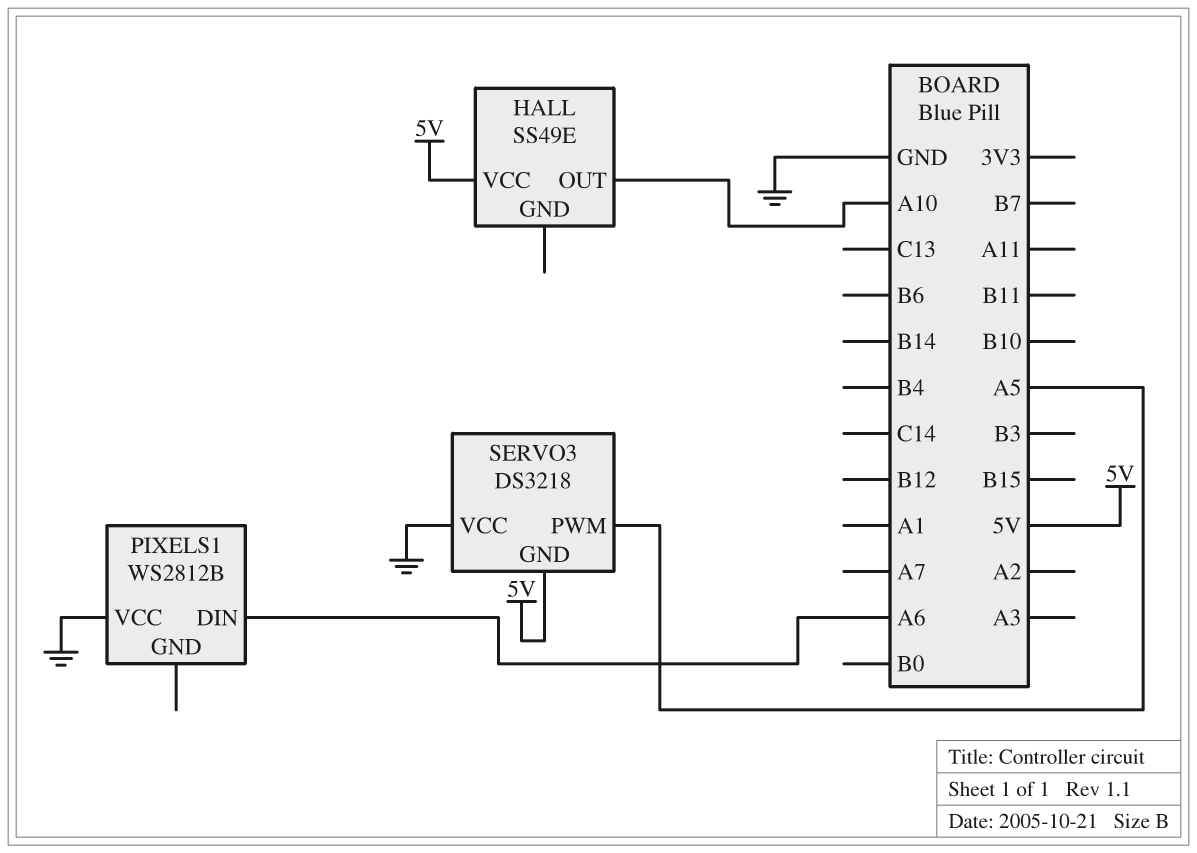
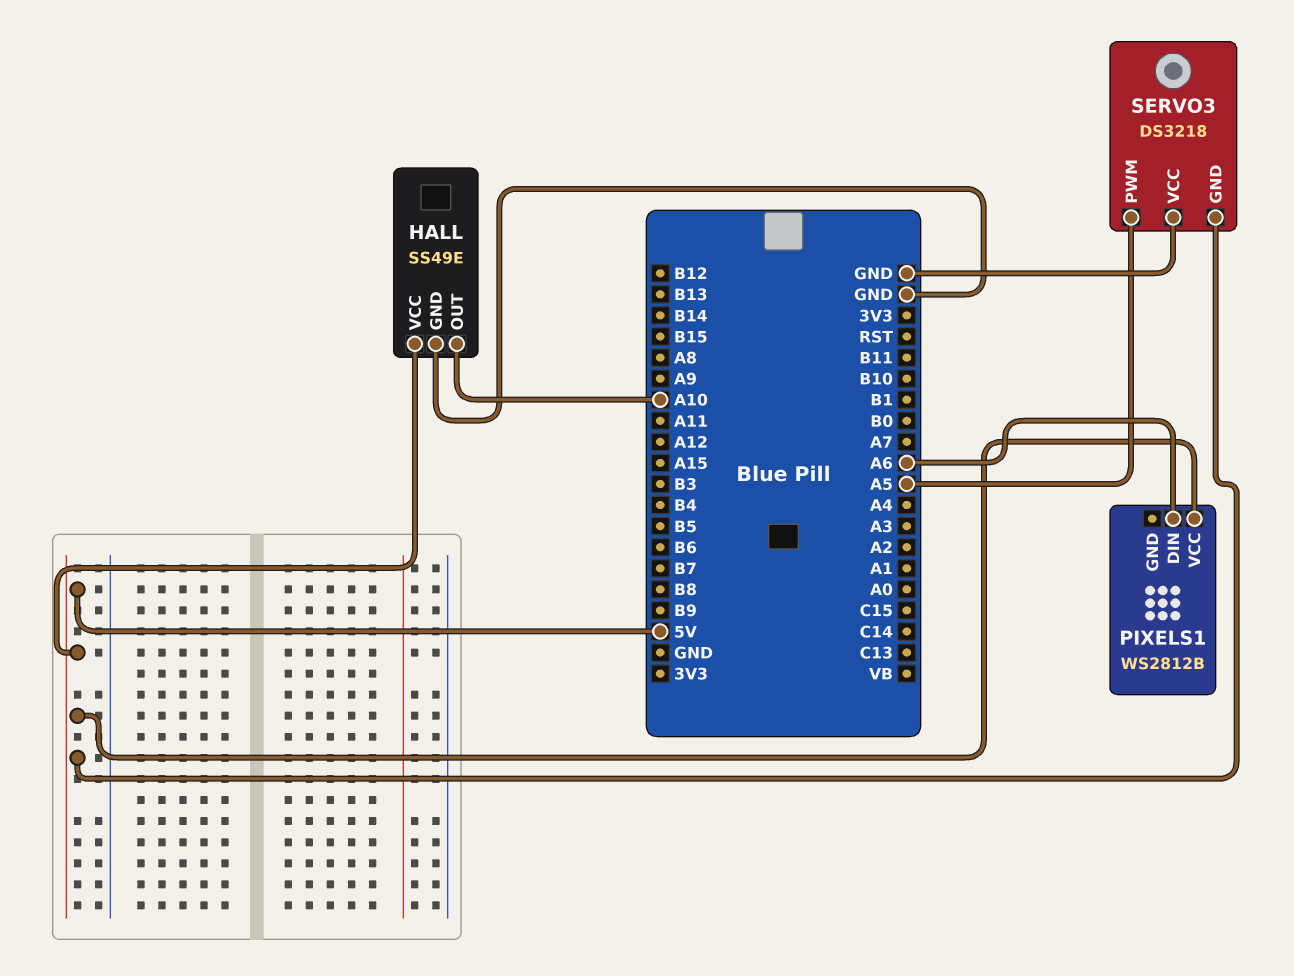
HALL pin GND: none -> GND
PIXELS1 pin VCC: GND -> 5V

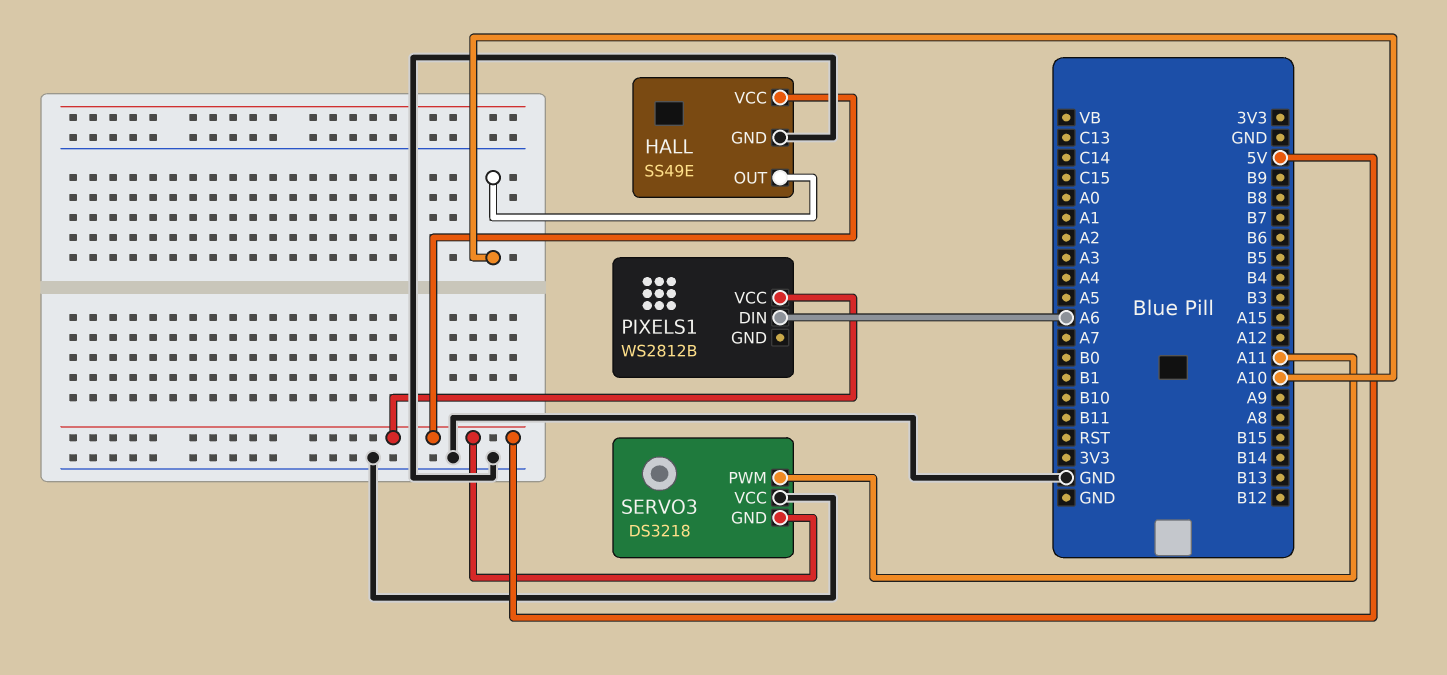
SERVO3 pin PWM: A5 -> A11

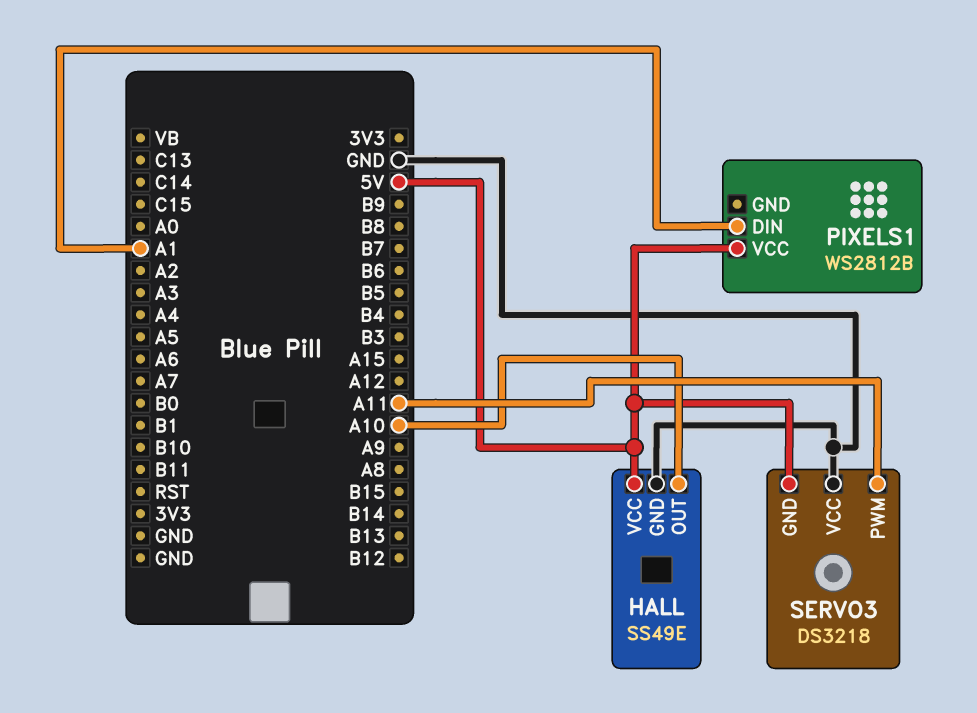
PIXELS1 pin DIN: A6 -> A1

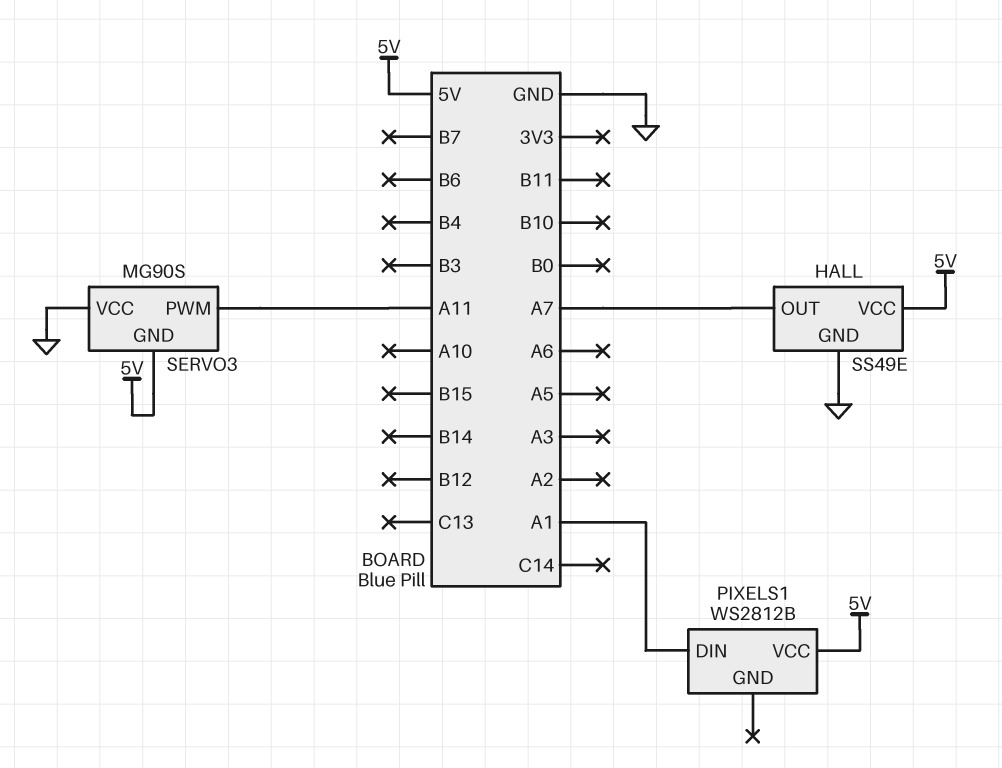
HALL pin OUT: A10 -> A7
SERVO3: DS3218 -> MG90S

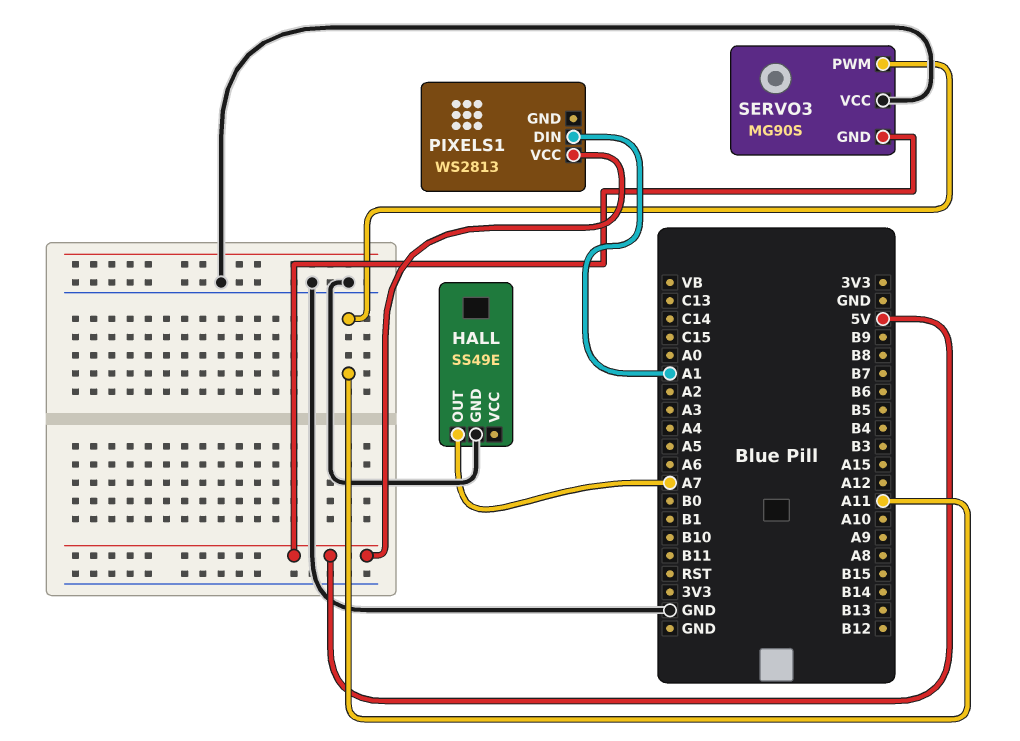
HALL pin VCC: 5V -> none
PIXELS1: WS2812B -> WS2813

